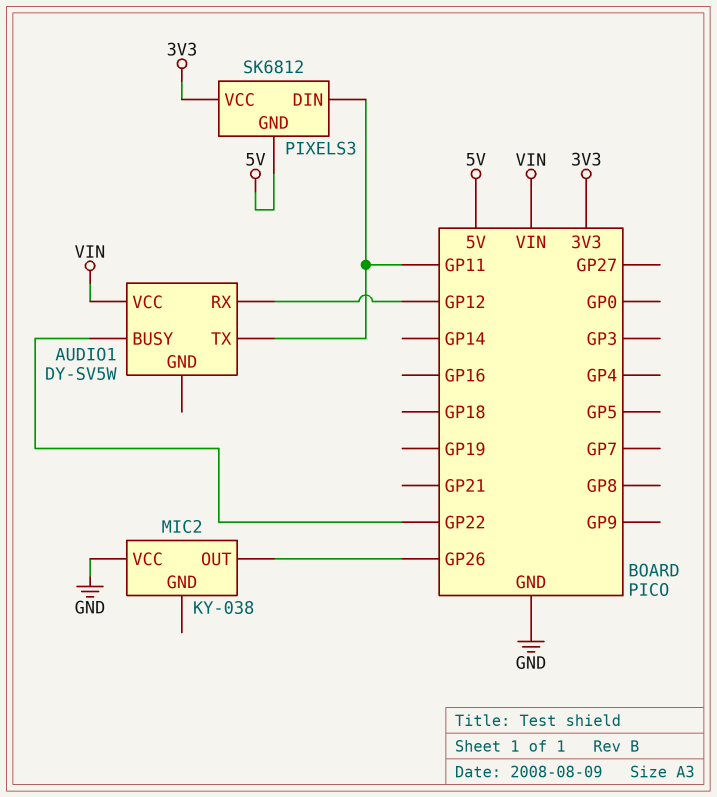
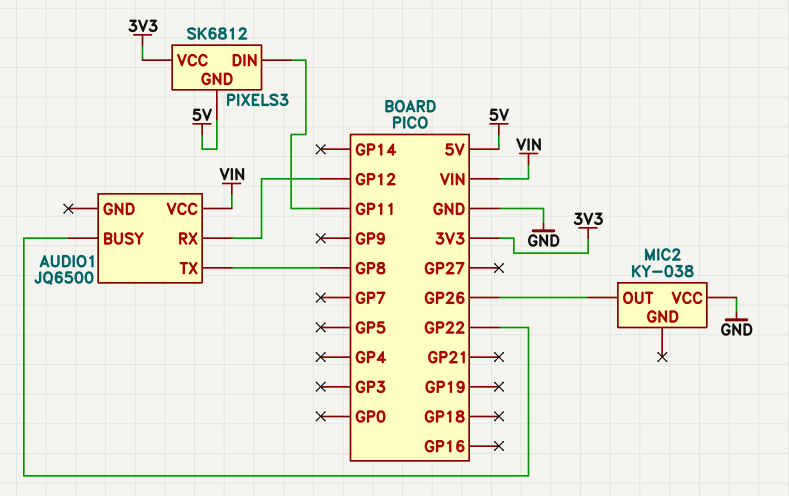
AUDIO1: DY-SV5W -> JQ6500
AUDIO1 pin TX: GP11 -> GP8

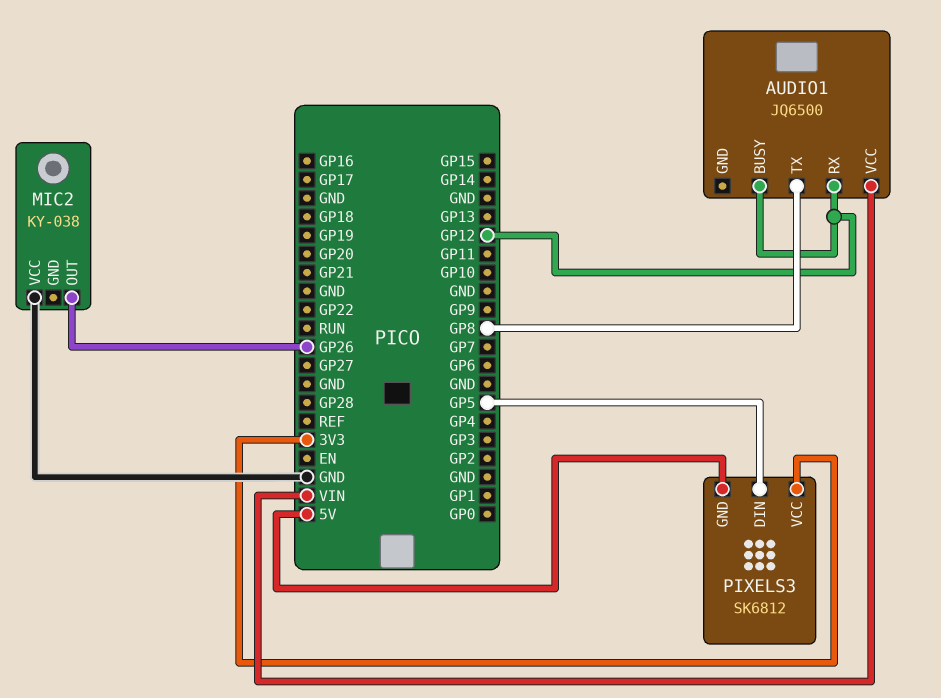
AUDIO1 pin BUSY: GP22 -> GP12
PIXELS3 pin DIN: GP11 -> GP5

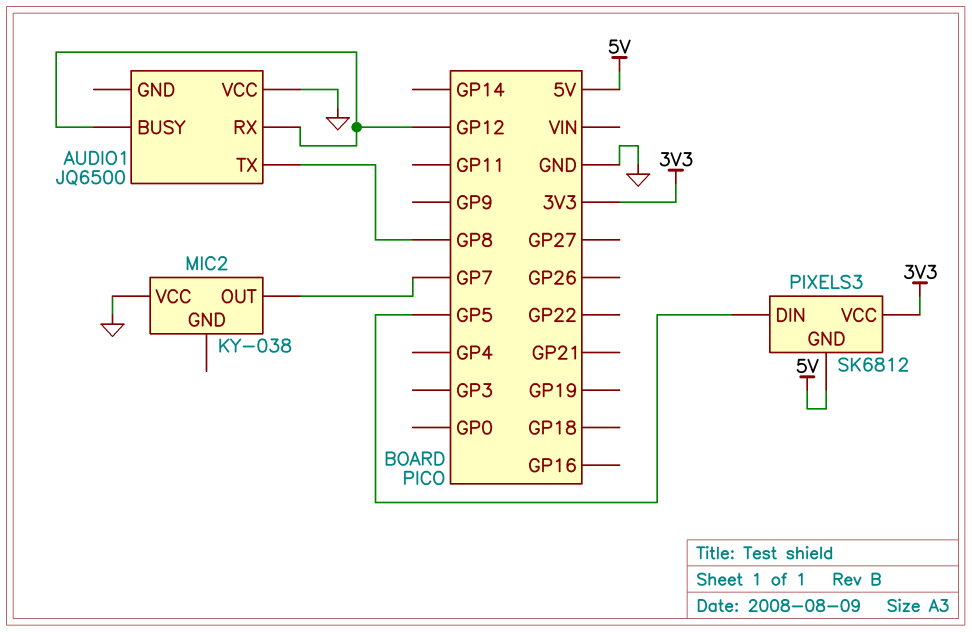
AUDIO1 pin VCC: VIN -> GND
MIC2 pin OUT: GP26 -> GP7

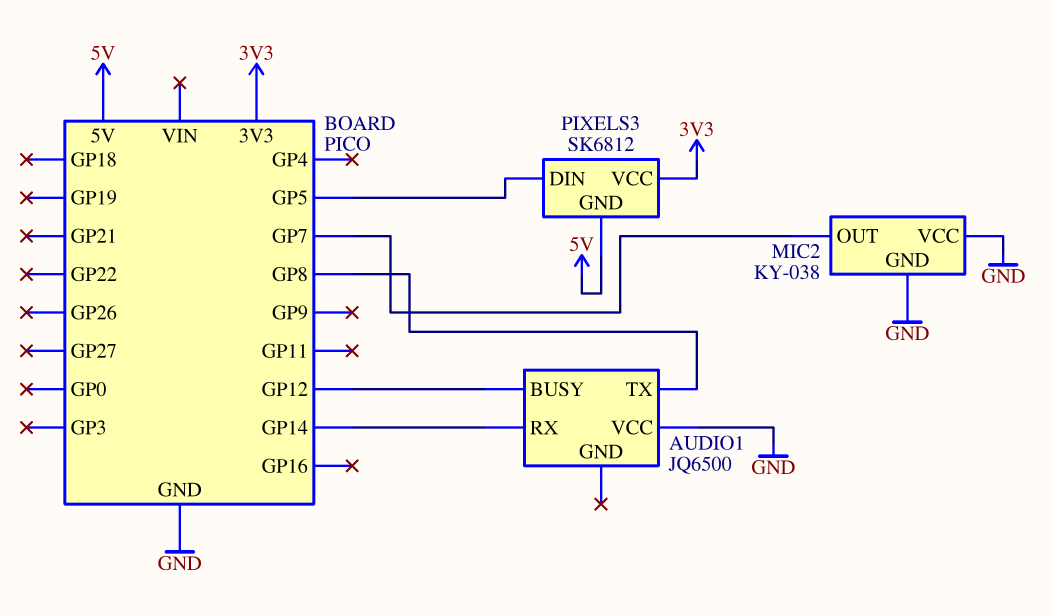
AUDIO1 pin RX: GP12 -> GP14
MIC2 pin GND: none -> GND

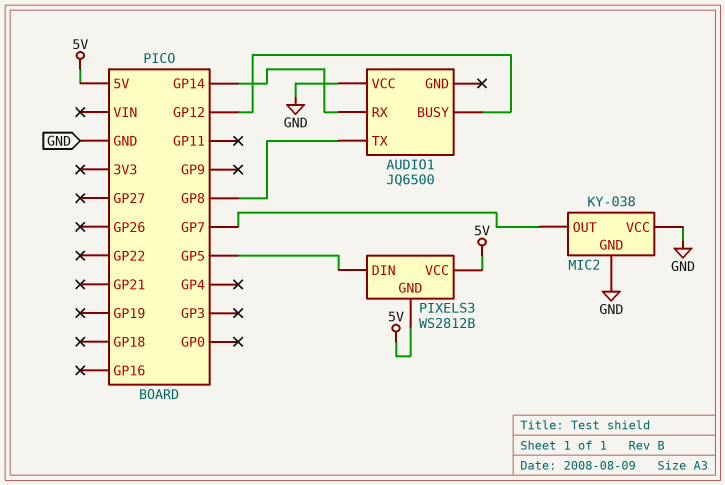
PIXELS3: SK6812 -> WS2812B
PIXELS3 pin VCC: 3V3 -> 5V

